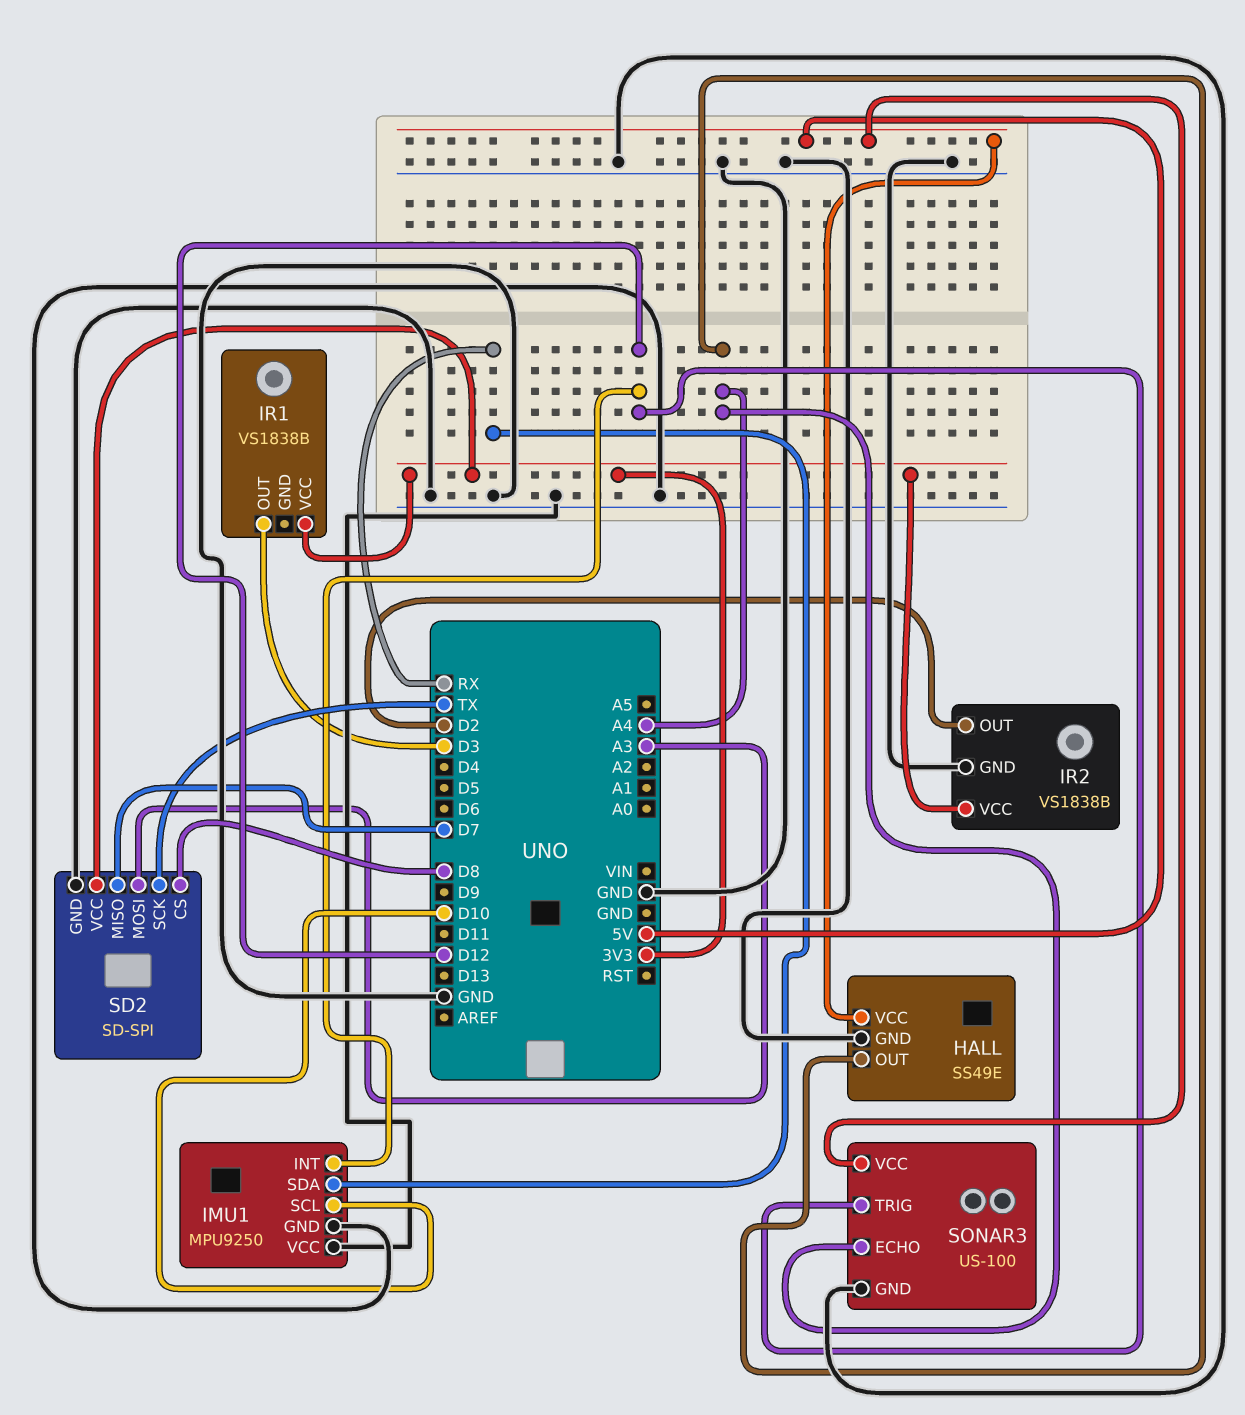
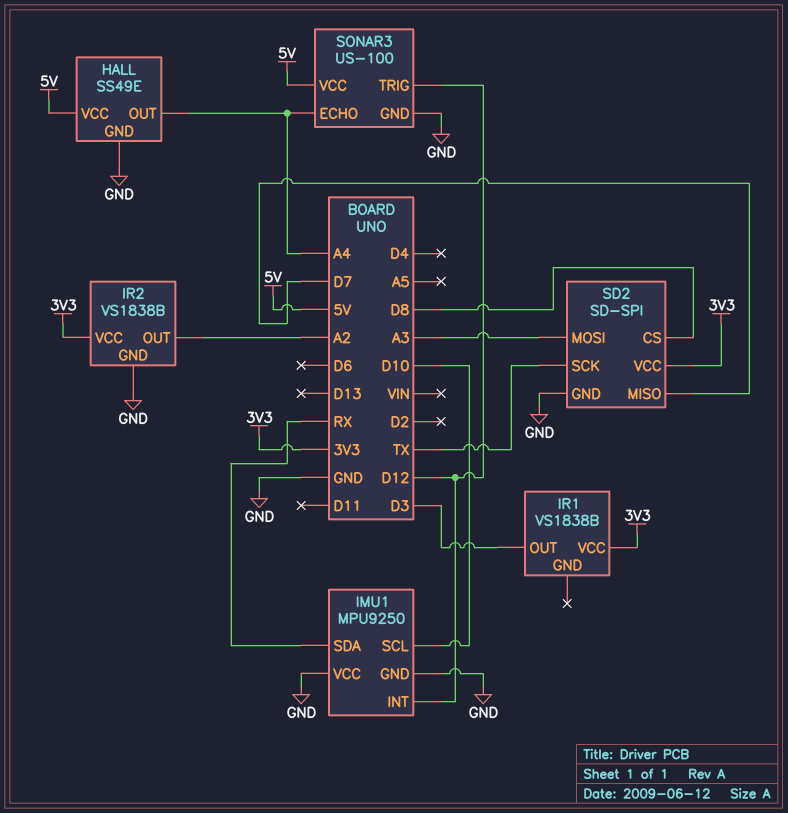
IR2 pin OUT: D2 -> A2

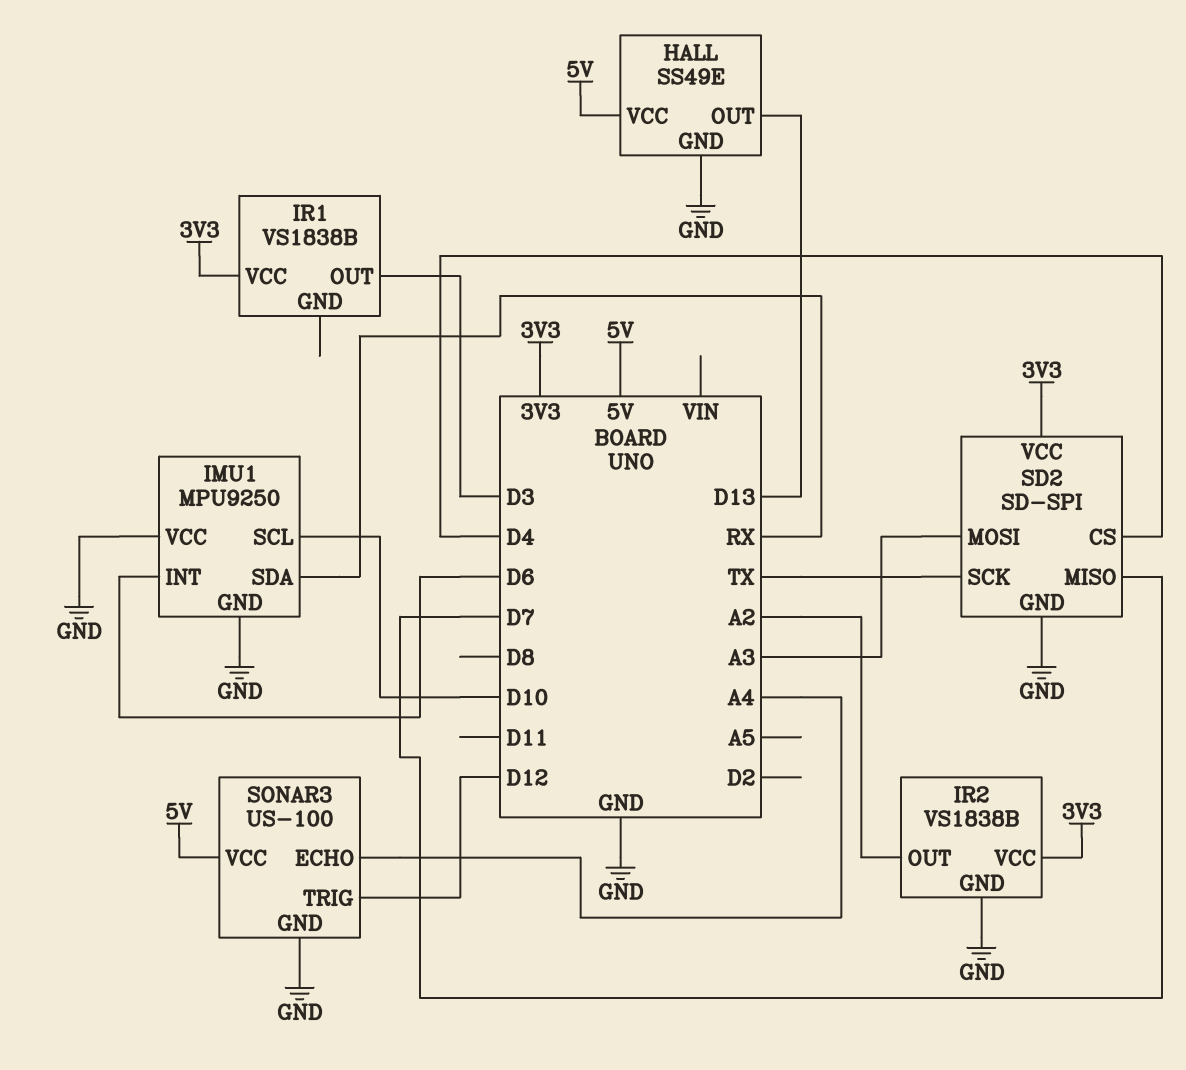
HALL pin OUT: A4 -> D13
IMU1 pin INT: D12 -> D6
SD2 pin CS: D8 -> D4

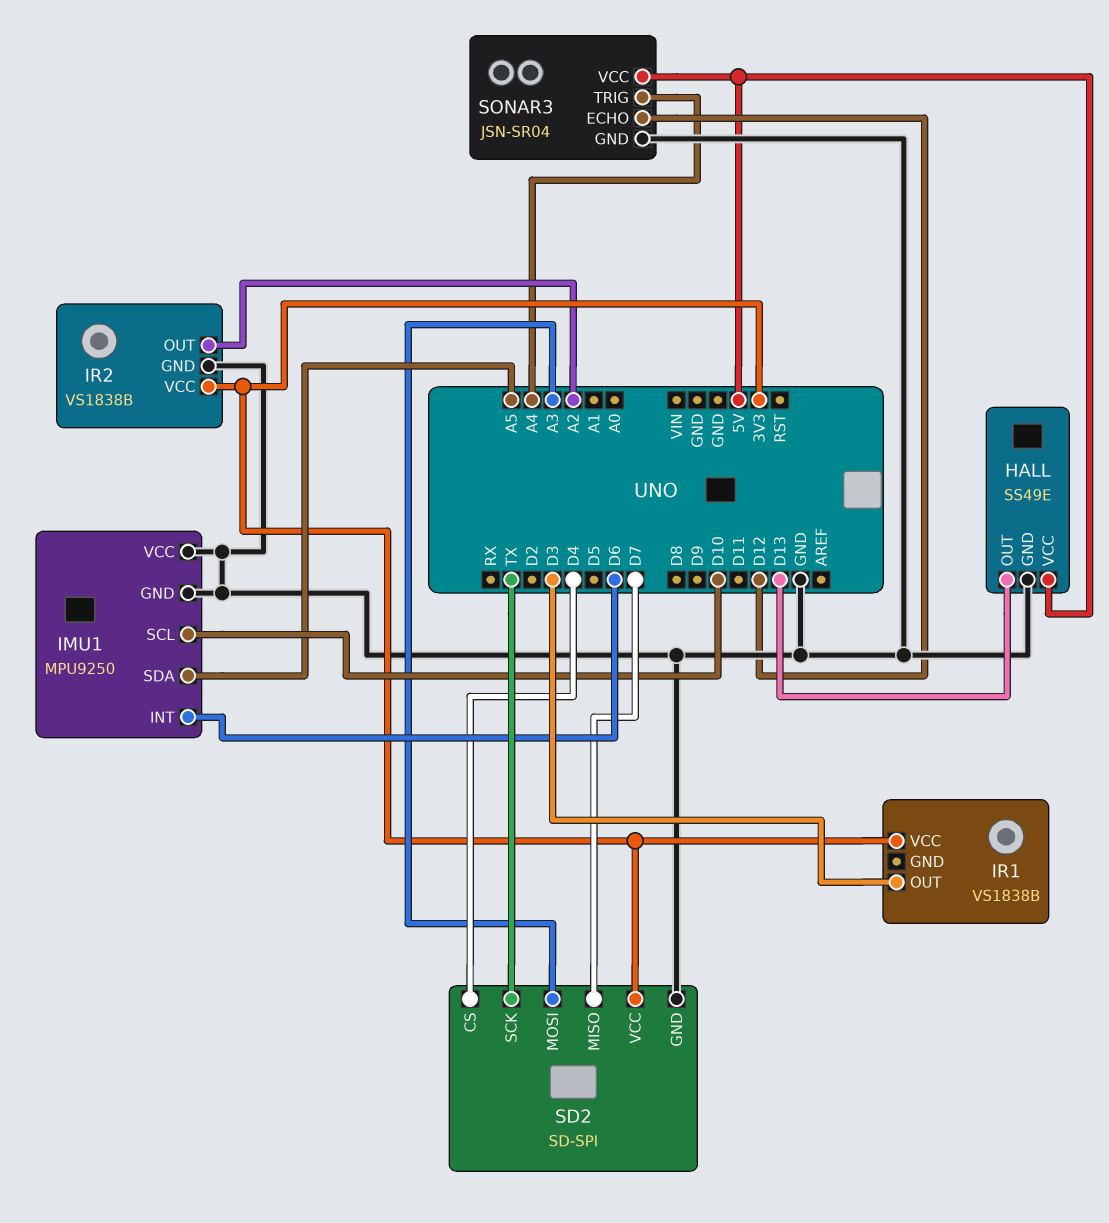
IMU1 pin SDA: RX -> A5
SONAR3: US-100 -> JSN-SR04
SONAR3 pin ECHO: A4 -> D12
SONAR3 pin TRIG: D12 -> A4

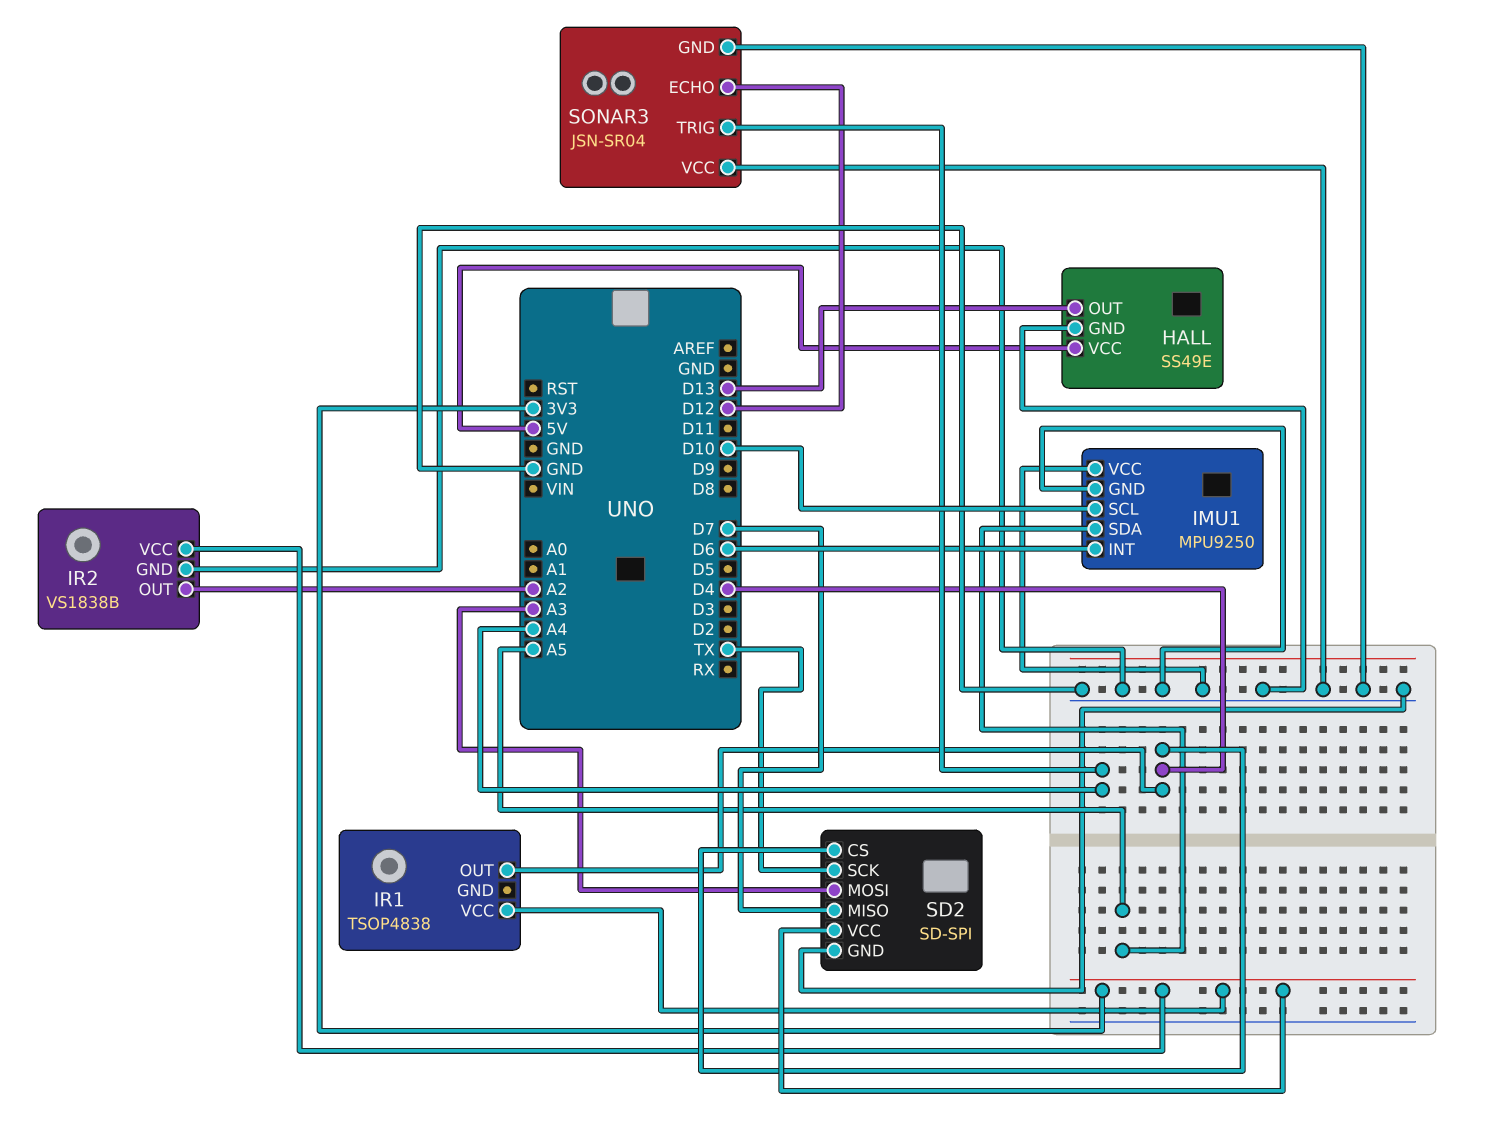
IR1: VS1838B -> TSOP4838
IR1 pin OUT: D3 -> D4
SONAR3 pin VCC: 5V -> GND

